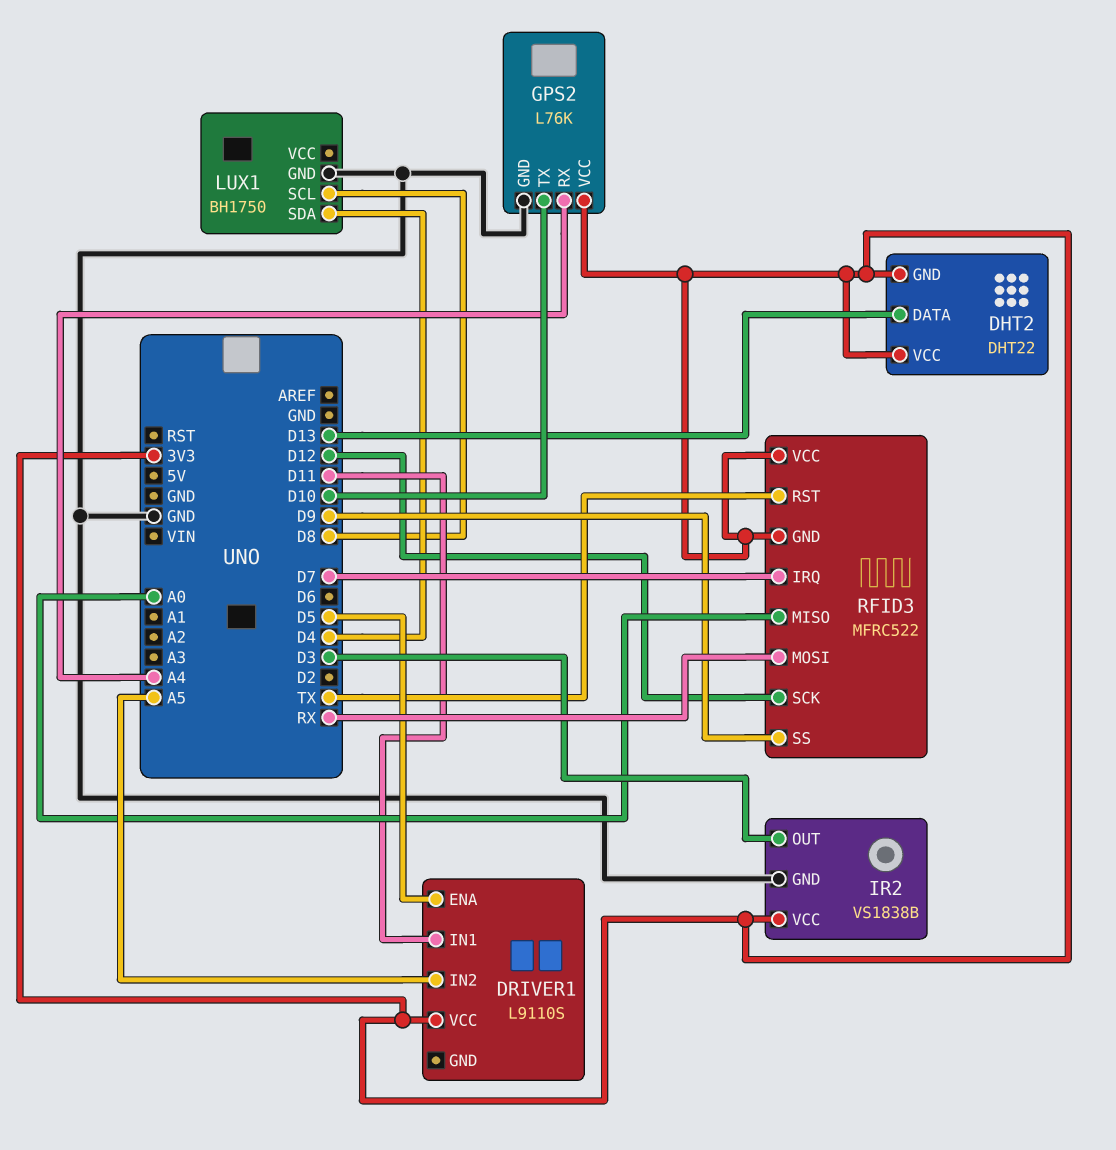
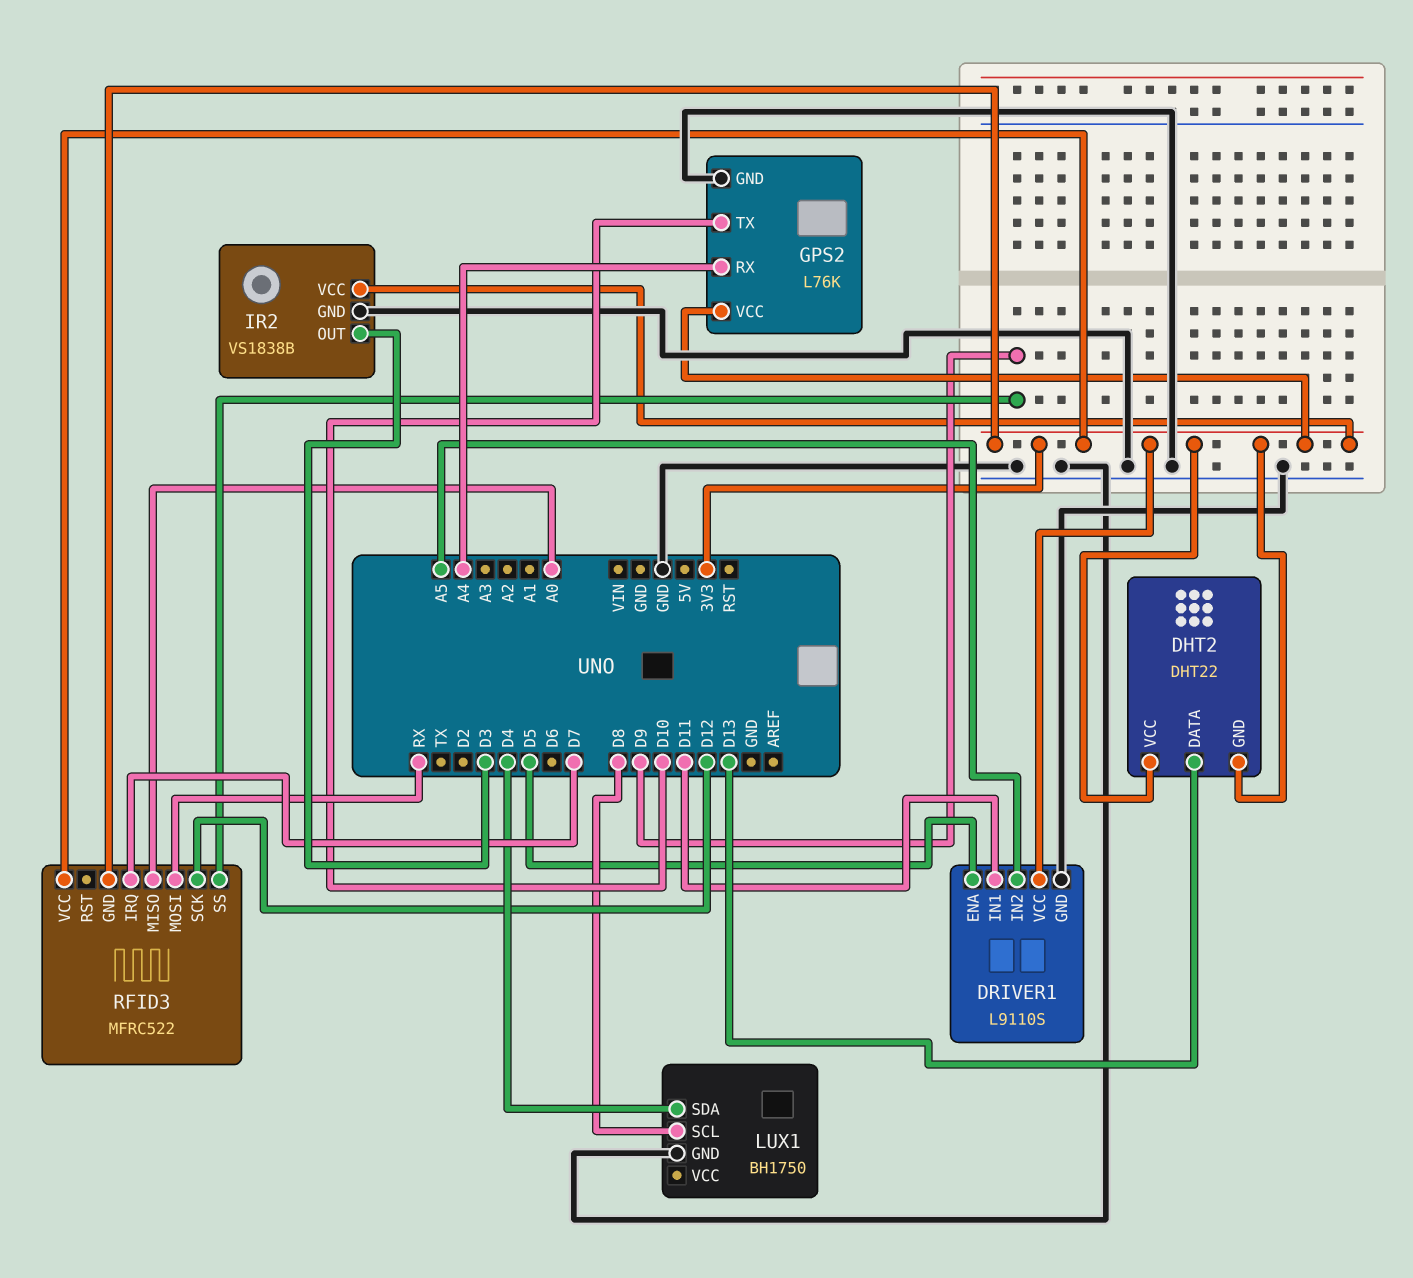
DRIVER1 pin GND: none -> GND
RFID3 pin RST: TX -> none

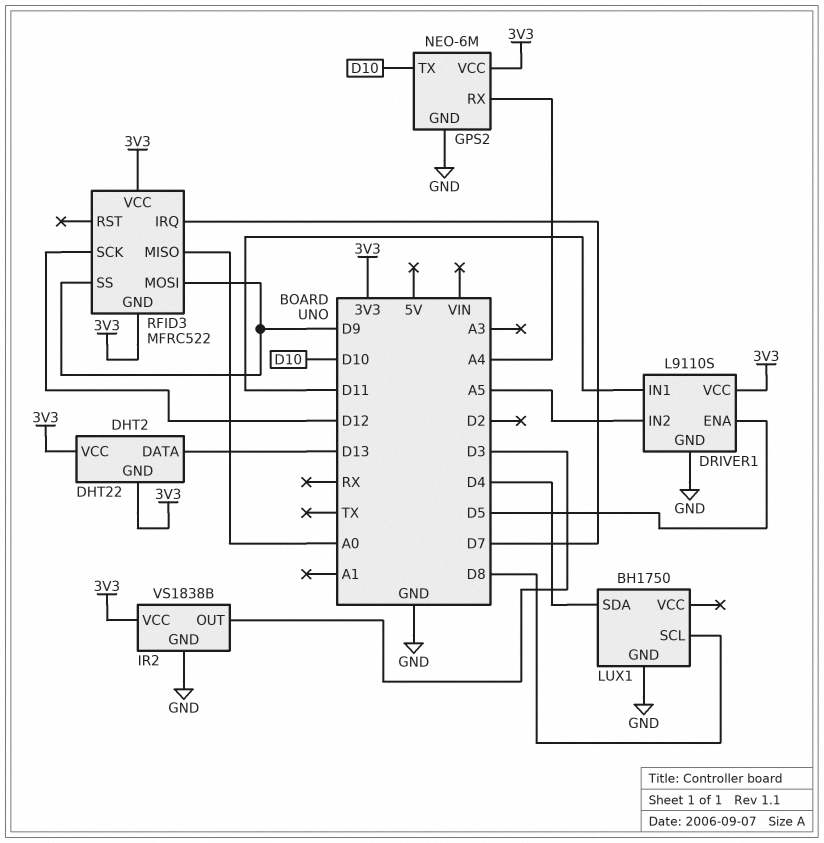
GPS2: L76K -> NEO-6M
RFID3 pin MOSI: RX -> D9

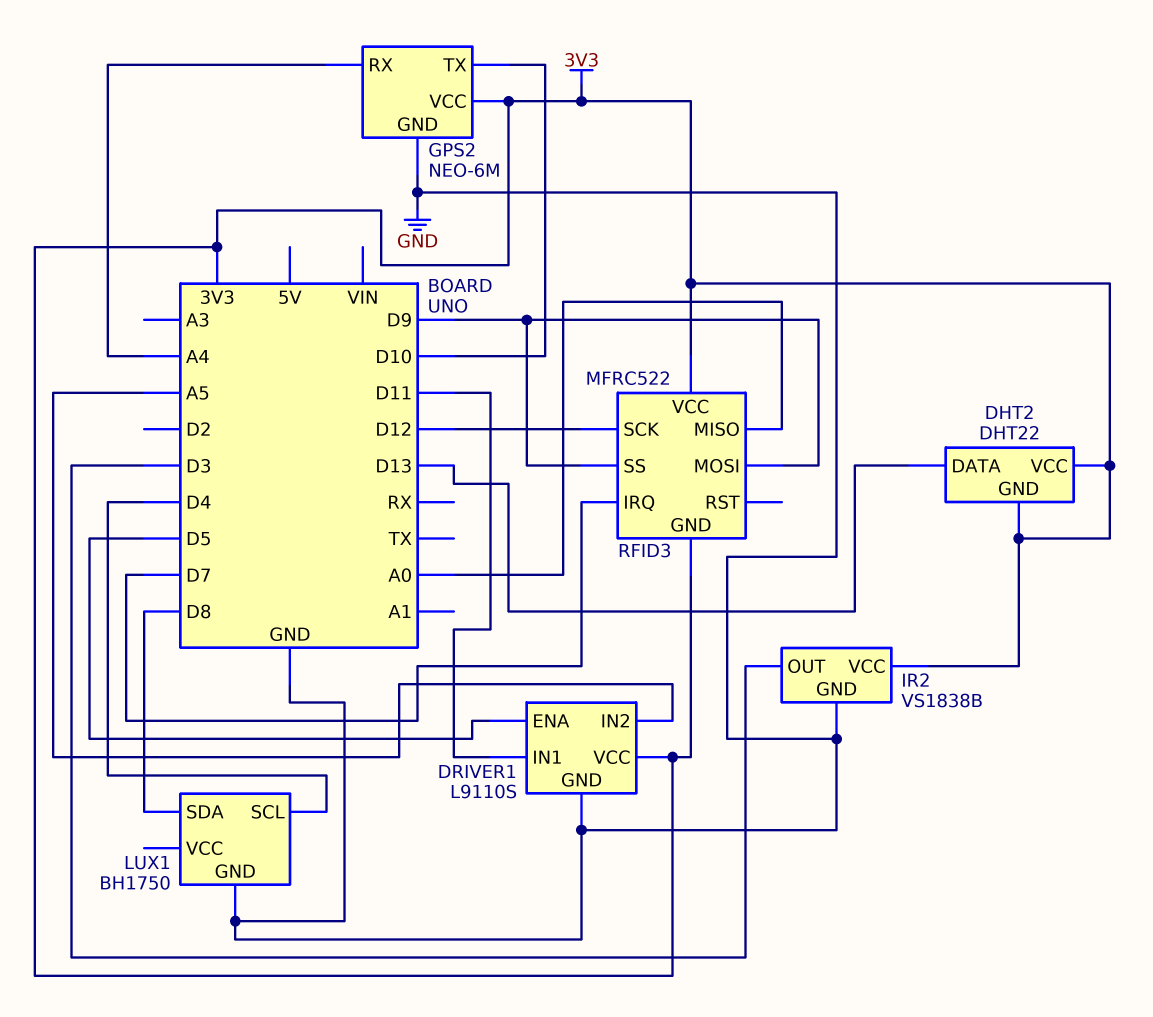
LUX1 pin SCL: D8 -> D4
LUX1 pin SDA: D4 -> D8

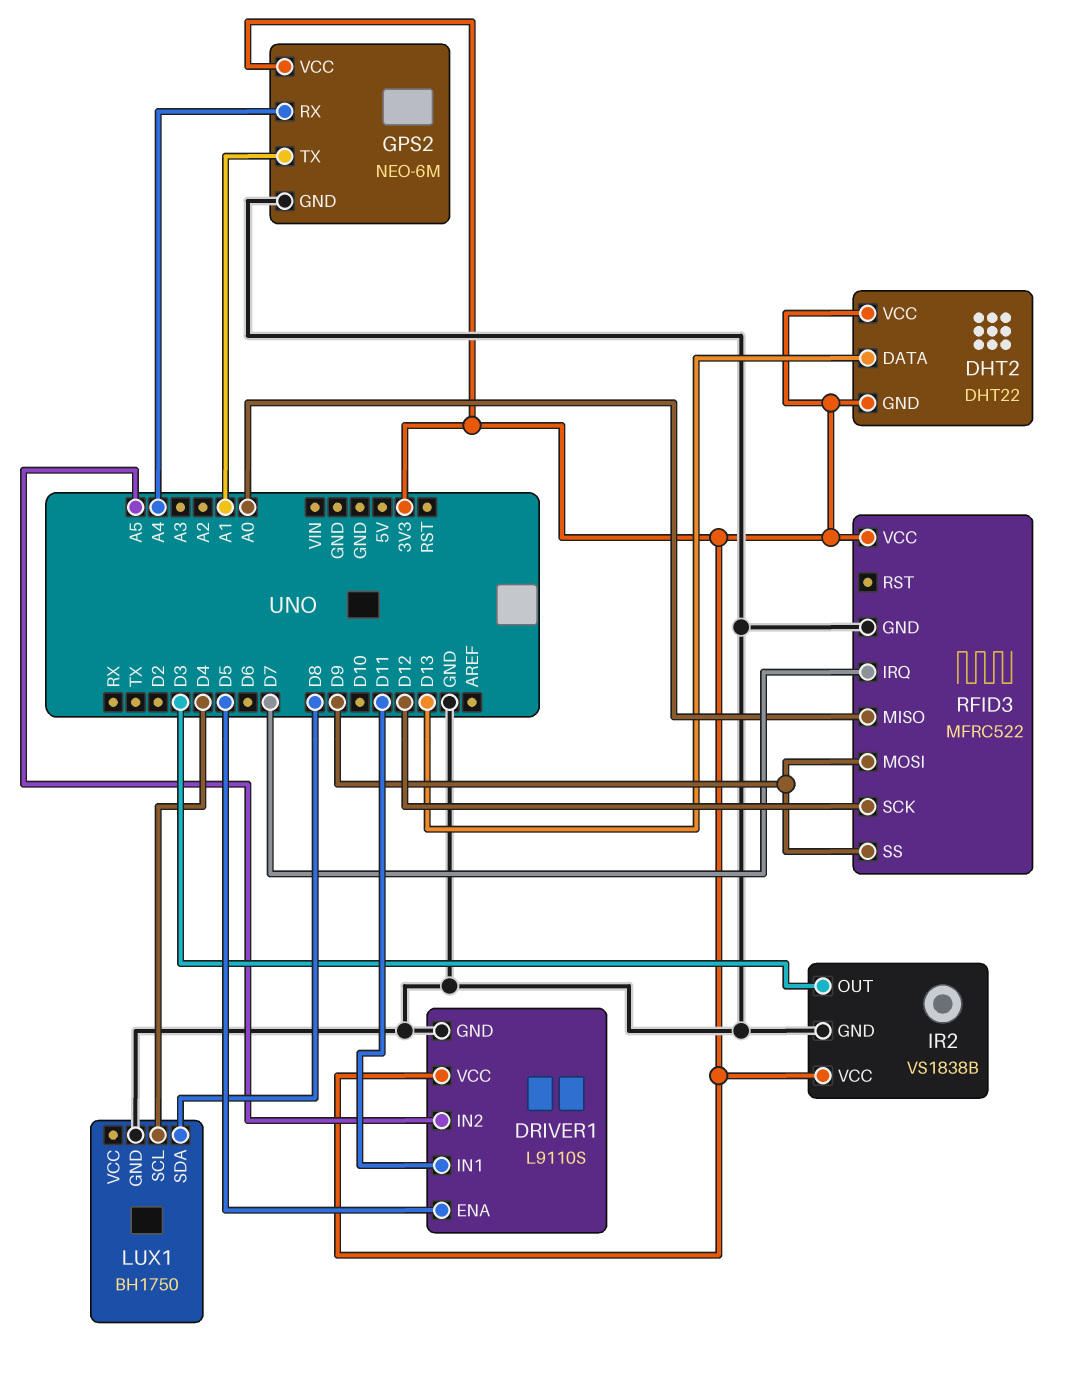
GPS2 pin TX: D10 -> A1
RFID3 pin GND: 3V3 -> GND

